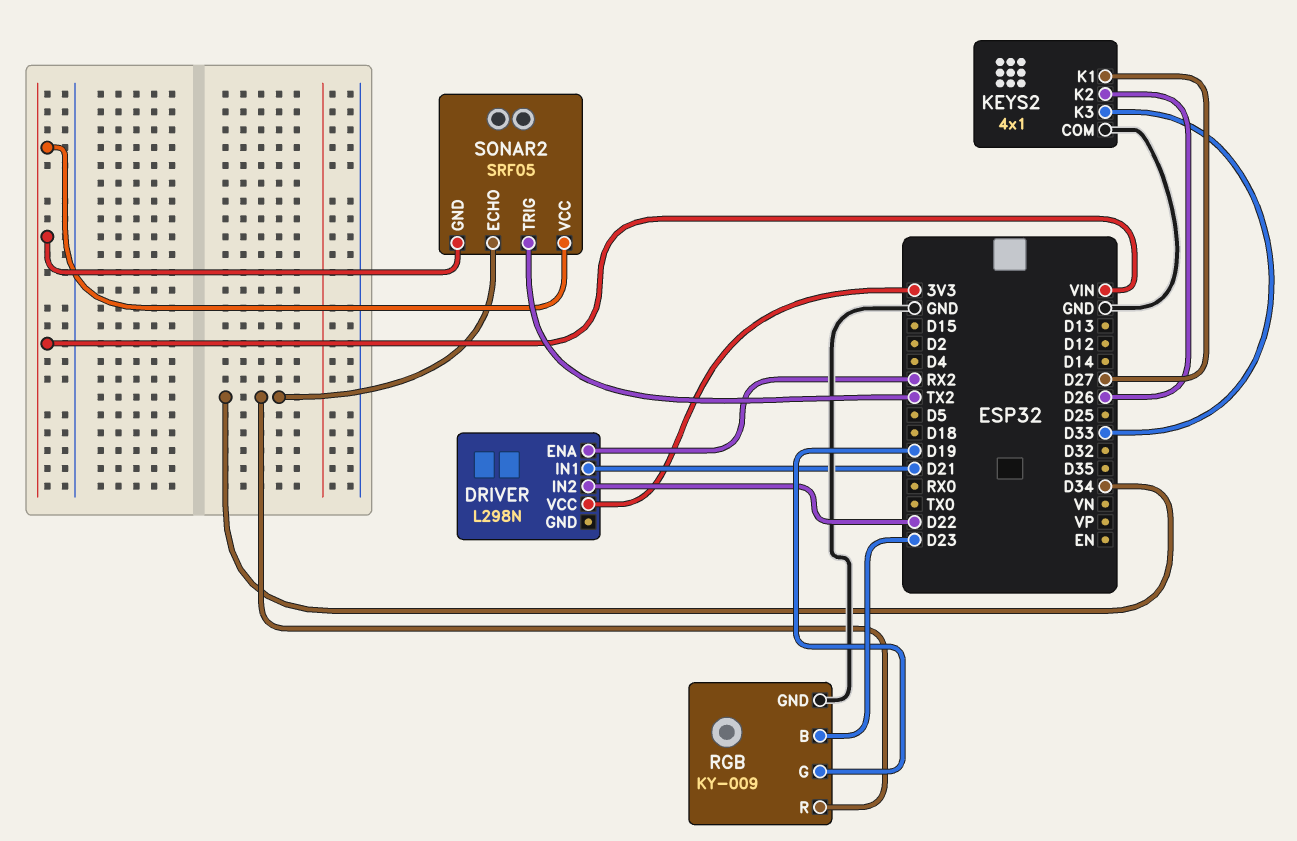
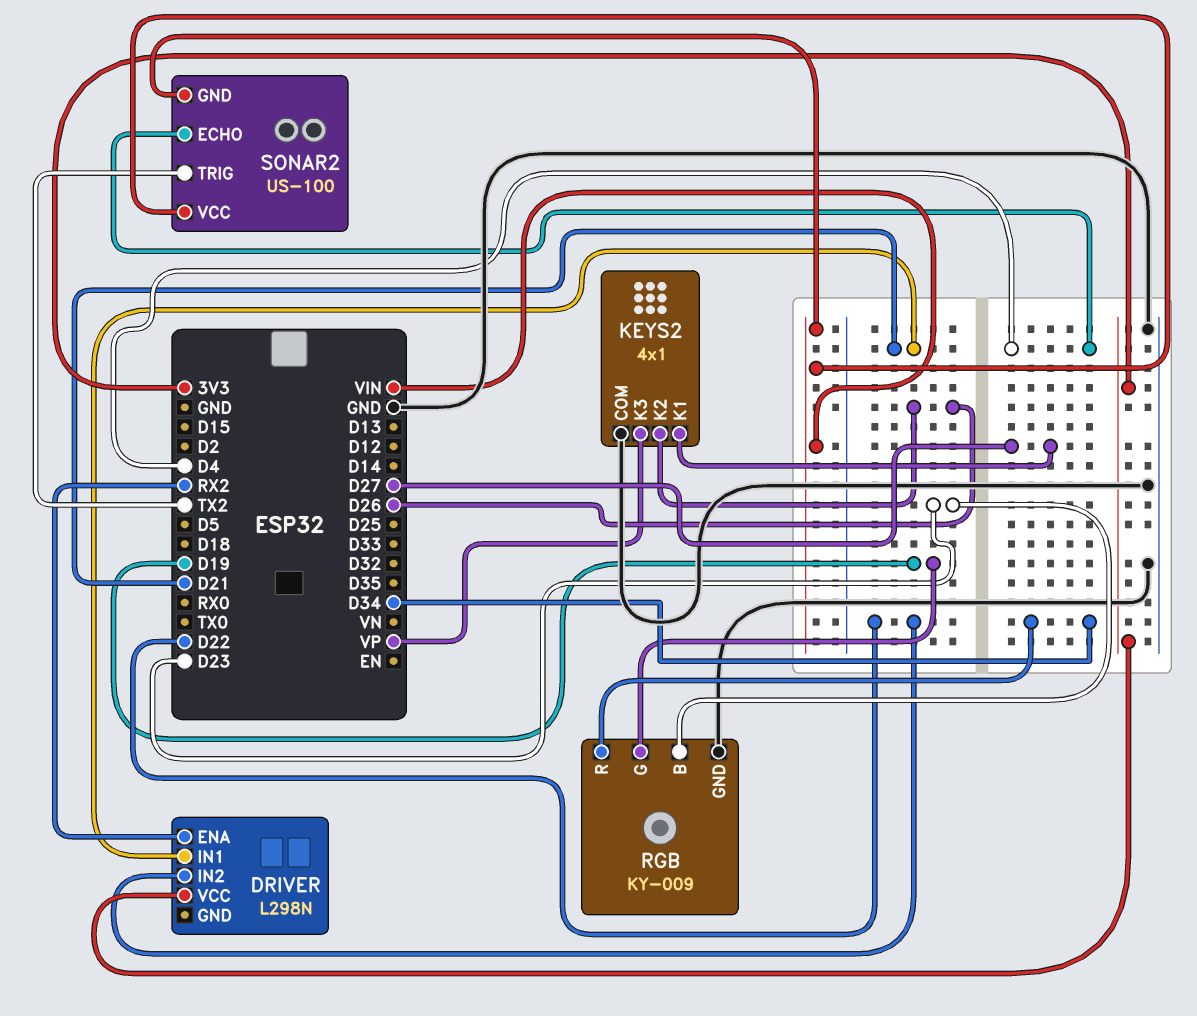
KEYS2 pin K3: D33 -> VP
SONAR2: SRF05 -> US-100
SONAR2 pin ECHO: D34 -> D4

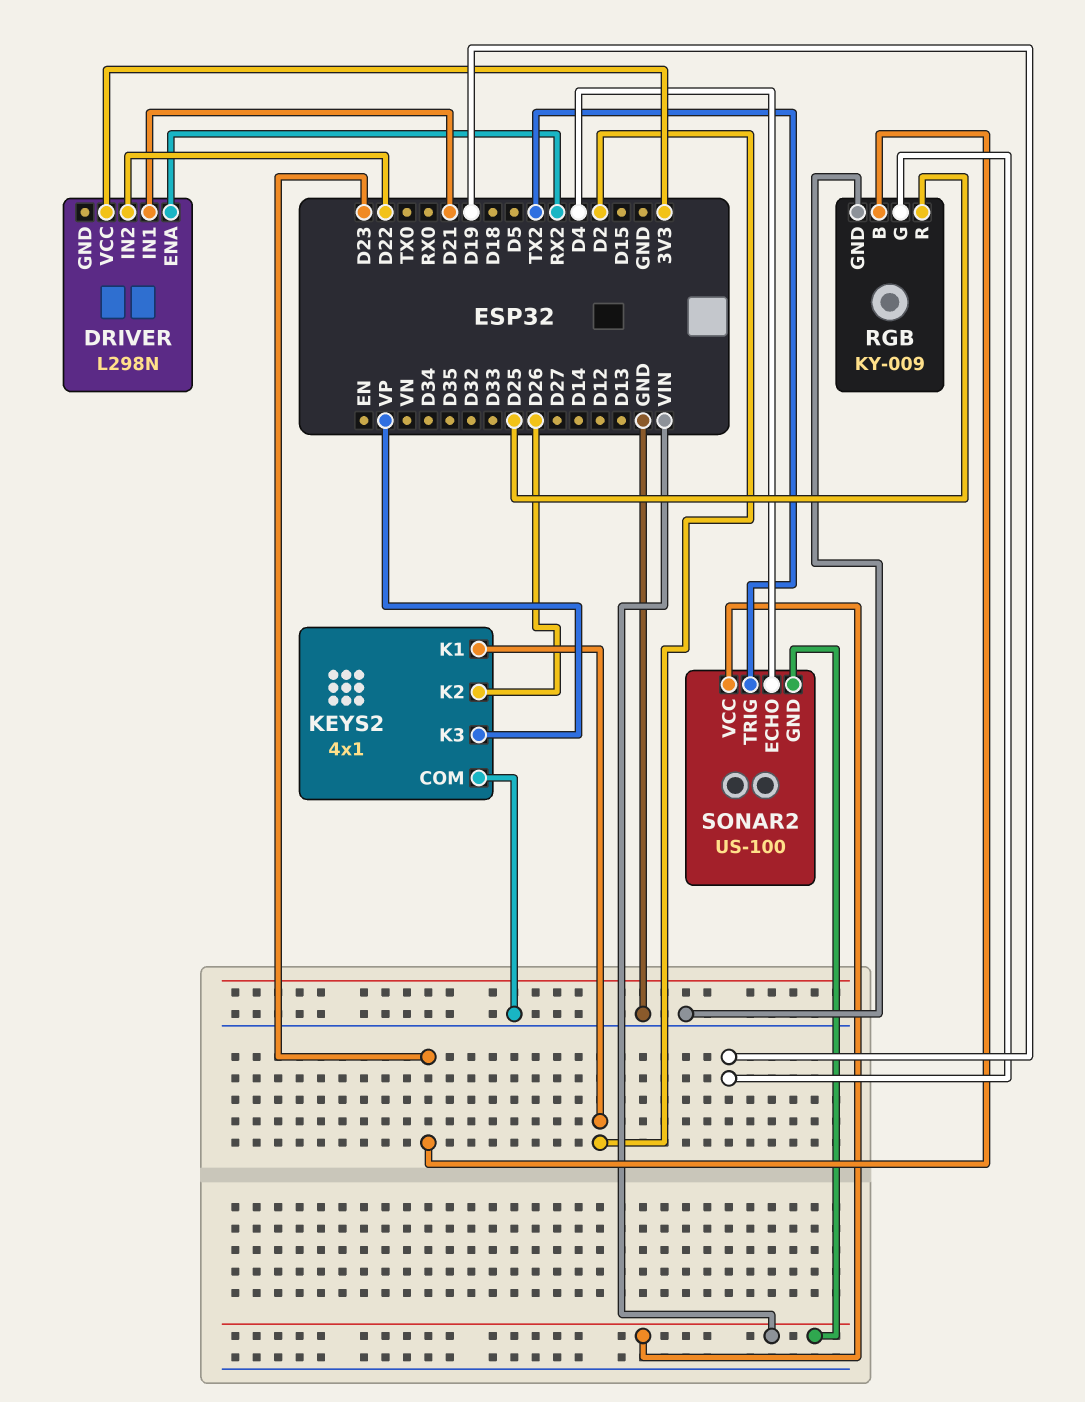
KEYS2 pin K1: D27 -> D2
RGB pin R: D34 -> D25

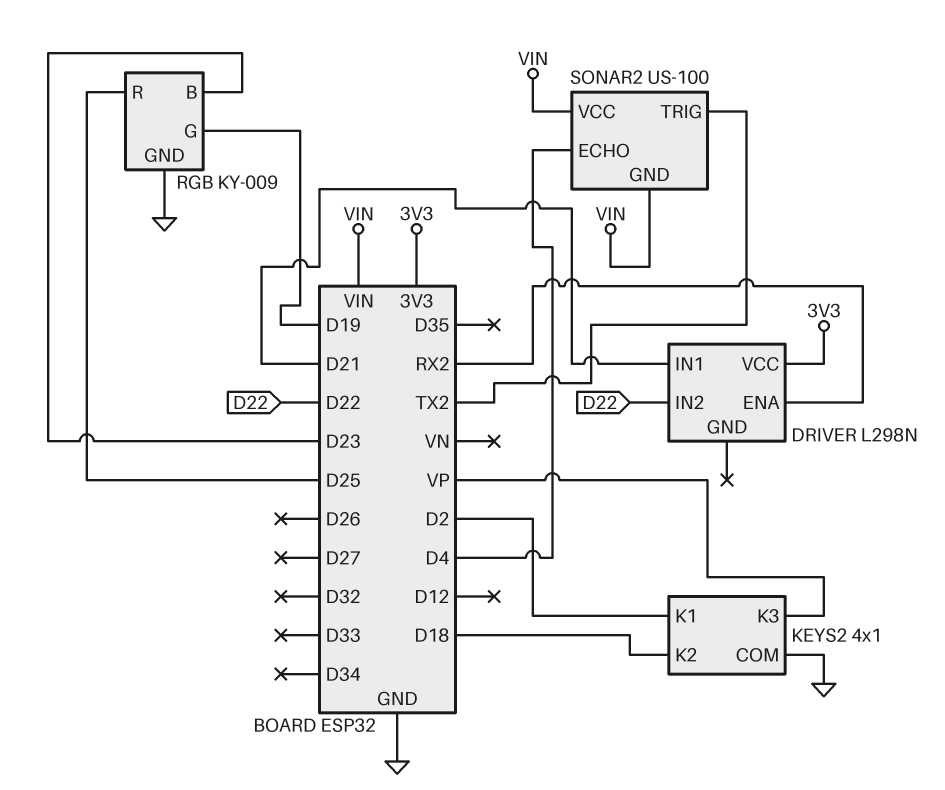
KEYS2 pin K2: D26 -> D18

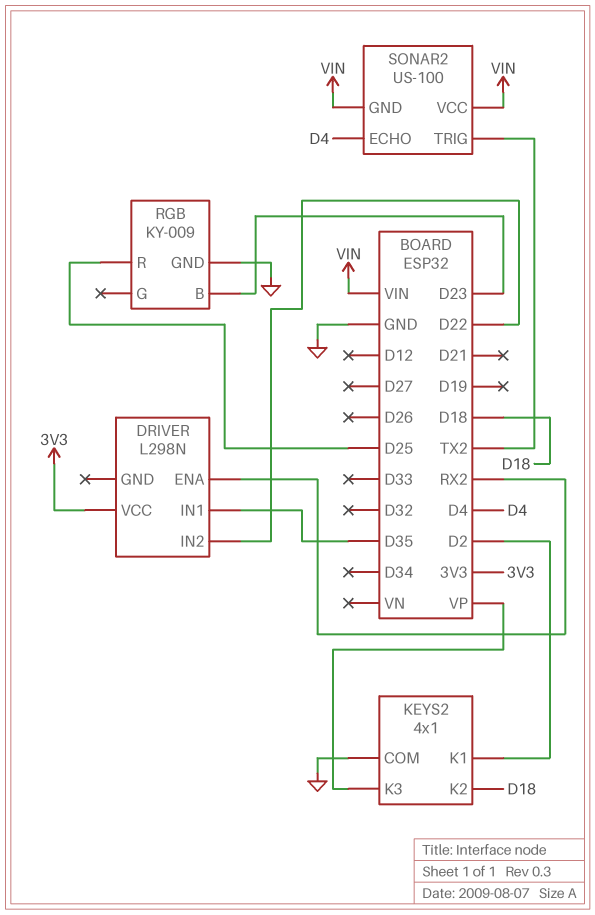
DRIVER pin IN1: D21 -> D35
RGB pin G: D19 -> none

